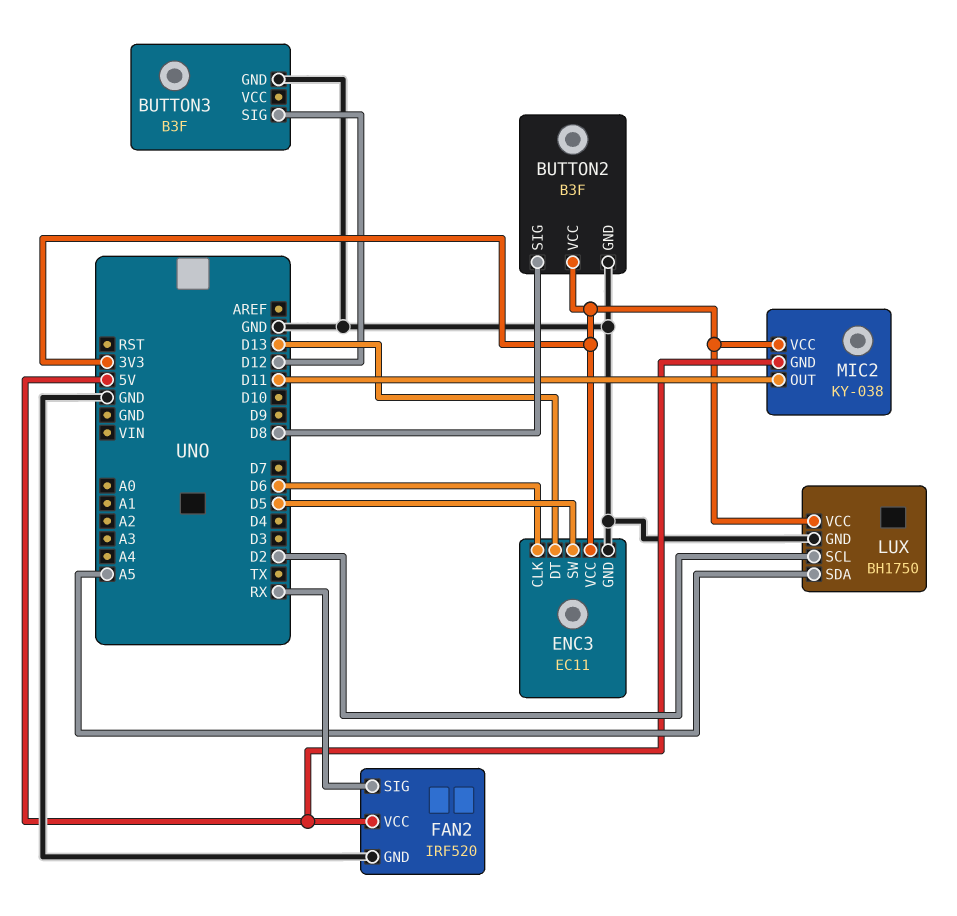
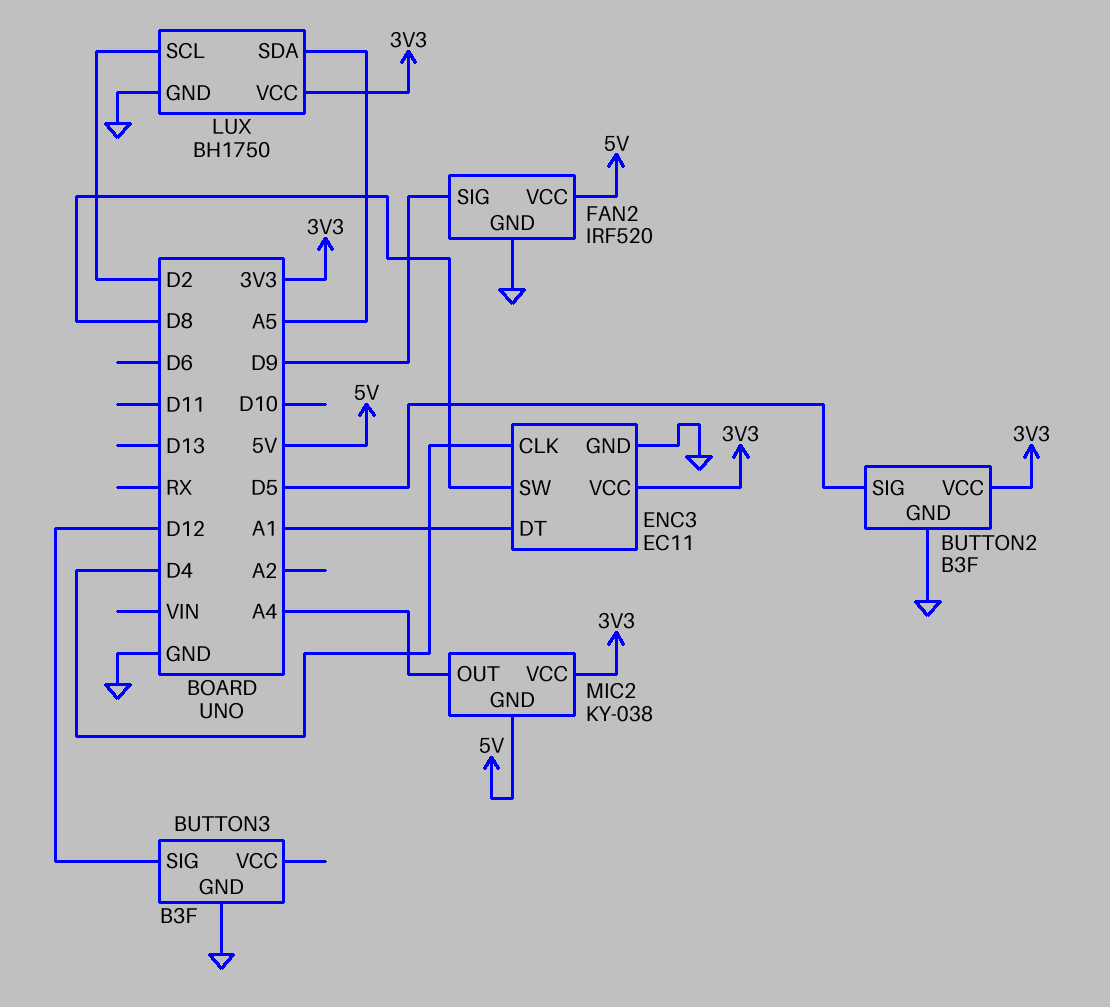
BUTTON2 pin SIG: D8 -> D5
ENC3 pin CLK: D6 -> D4
ENC3 pin DT: D13 -> A1
ENC3 pin SW: D5 -> D8
FAN2 pin SIG: RX -> D9
MIC2 pin OUT: D11 -> A4

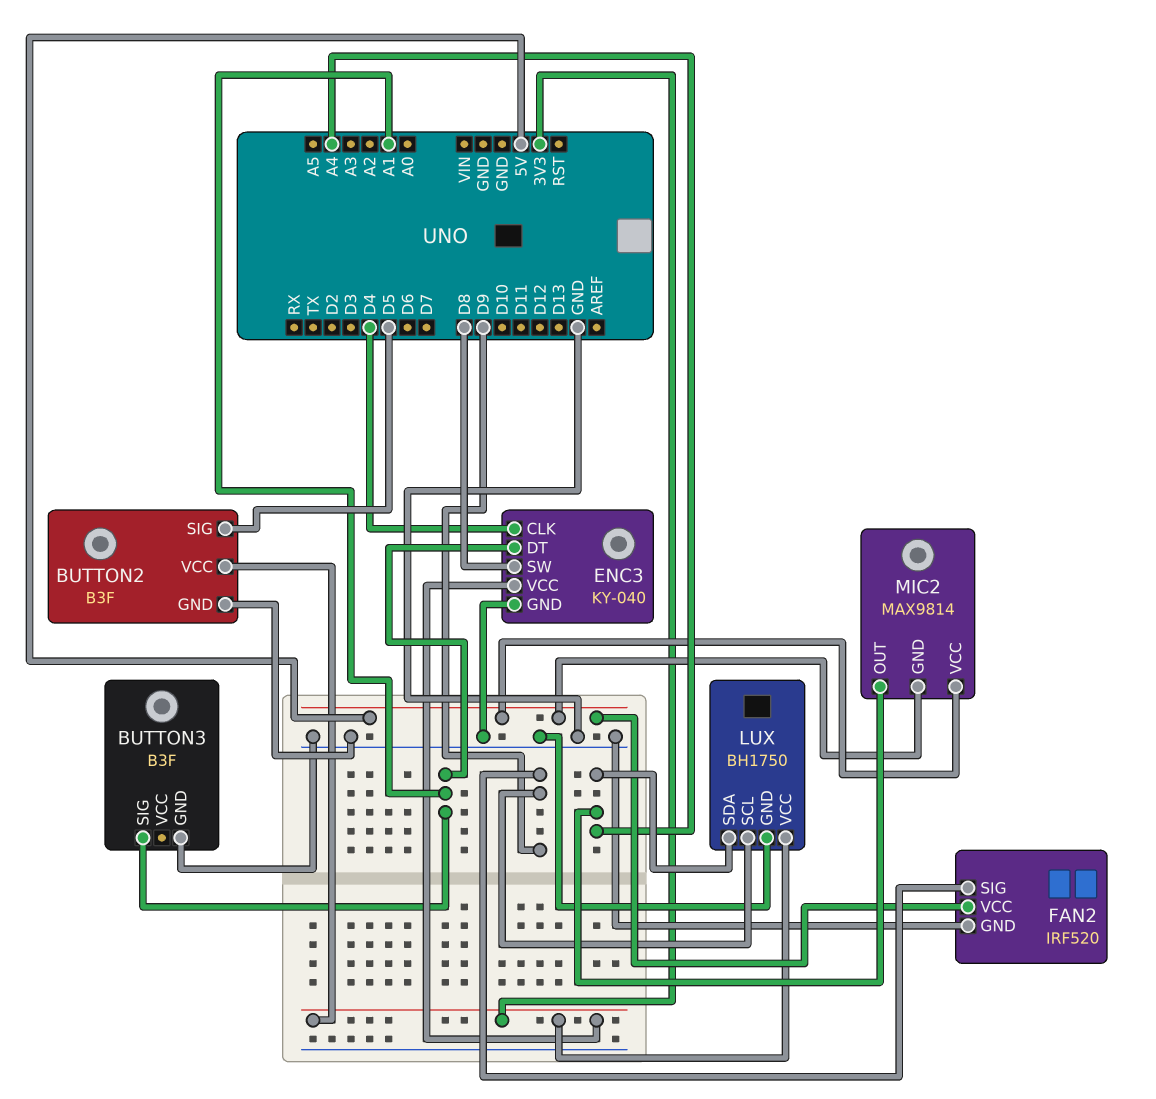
BUTTON3 pin SIG: D12 -> A1
ENC3: EC11 -> KY-040
LUX pin SCL: D2 -> D9
LUX pin SDA: A5 -> A4
MIC2: KY-038 -> MAX9814
MIC2 pin VCC: 3V3 -> 5V

